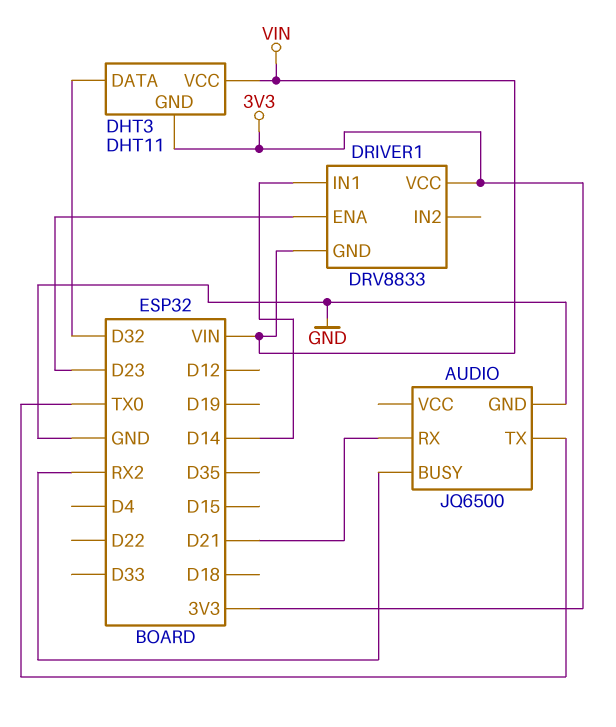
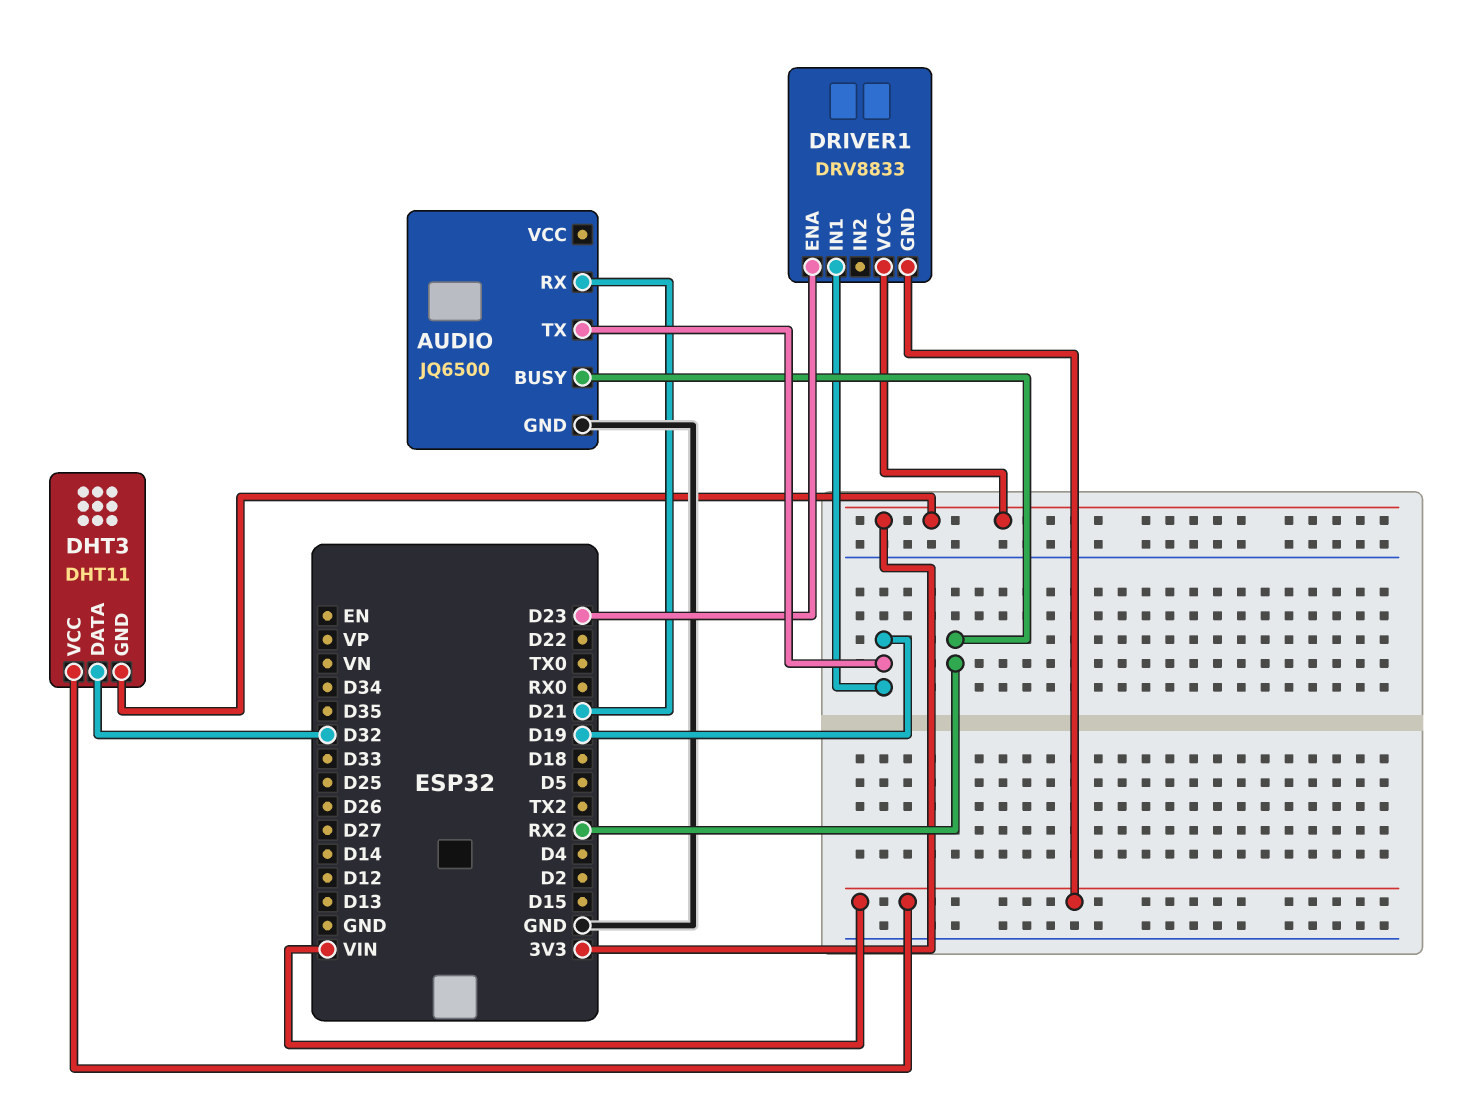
AUDIO pin TX: TX0 -> D19
DRIVER1 pin IN1: D14 -> D19

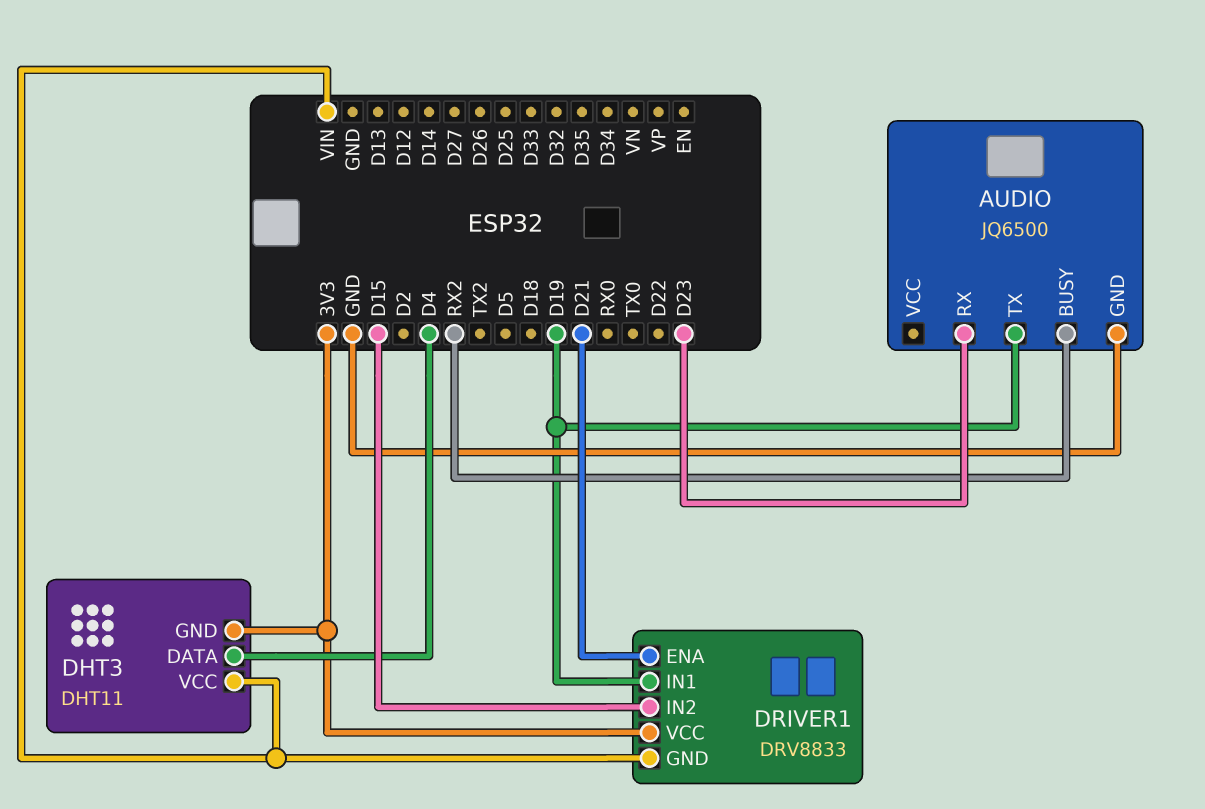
AUDIO pin RX: D21 -> D23
DHT3 pin DATA: D32 -> D4
DRIVER1 pin ENA: D23 -> D21
DRIVER1 pin IN2: none -> D15

